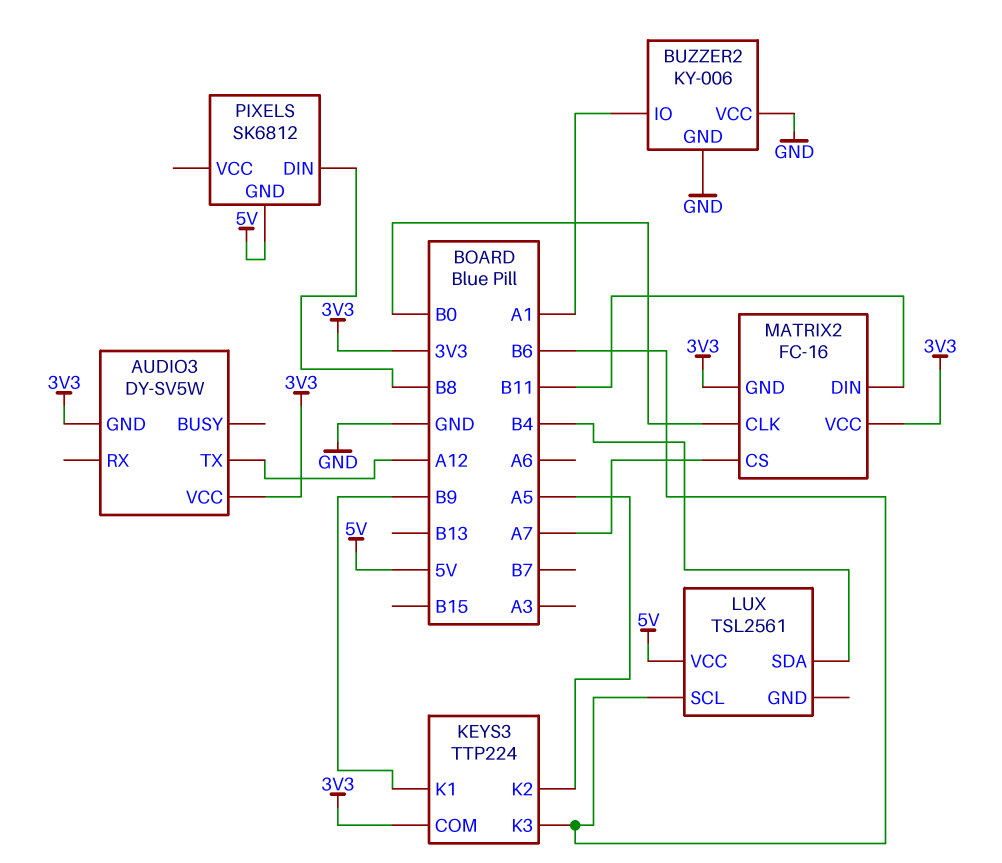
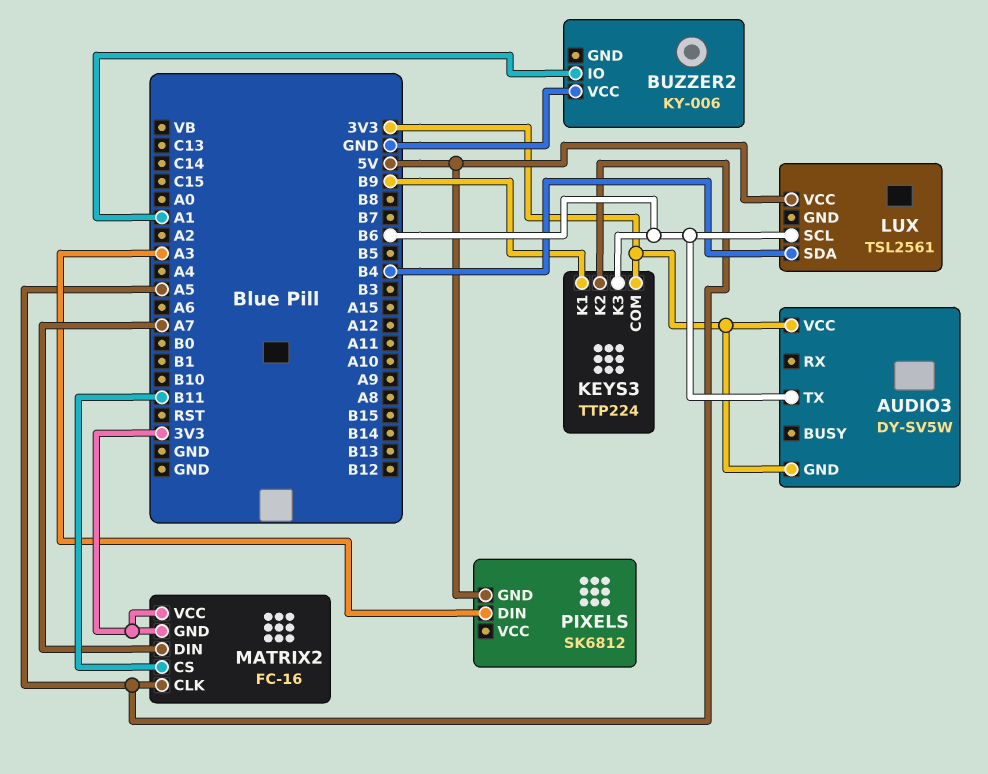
AUDIO3 pin TX: A12 -> B6
BUZZER2 pin GND: GND -> none
MATRIX2 pin CLK: B0 -> A5
MATRIX2 pin CS: A7 -> B11
MATRIX2 pin DIN: B11 -> A7
PIXELS pin DIN: B8 -> A3

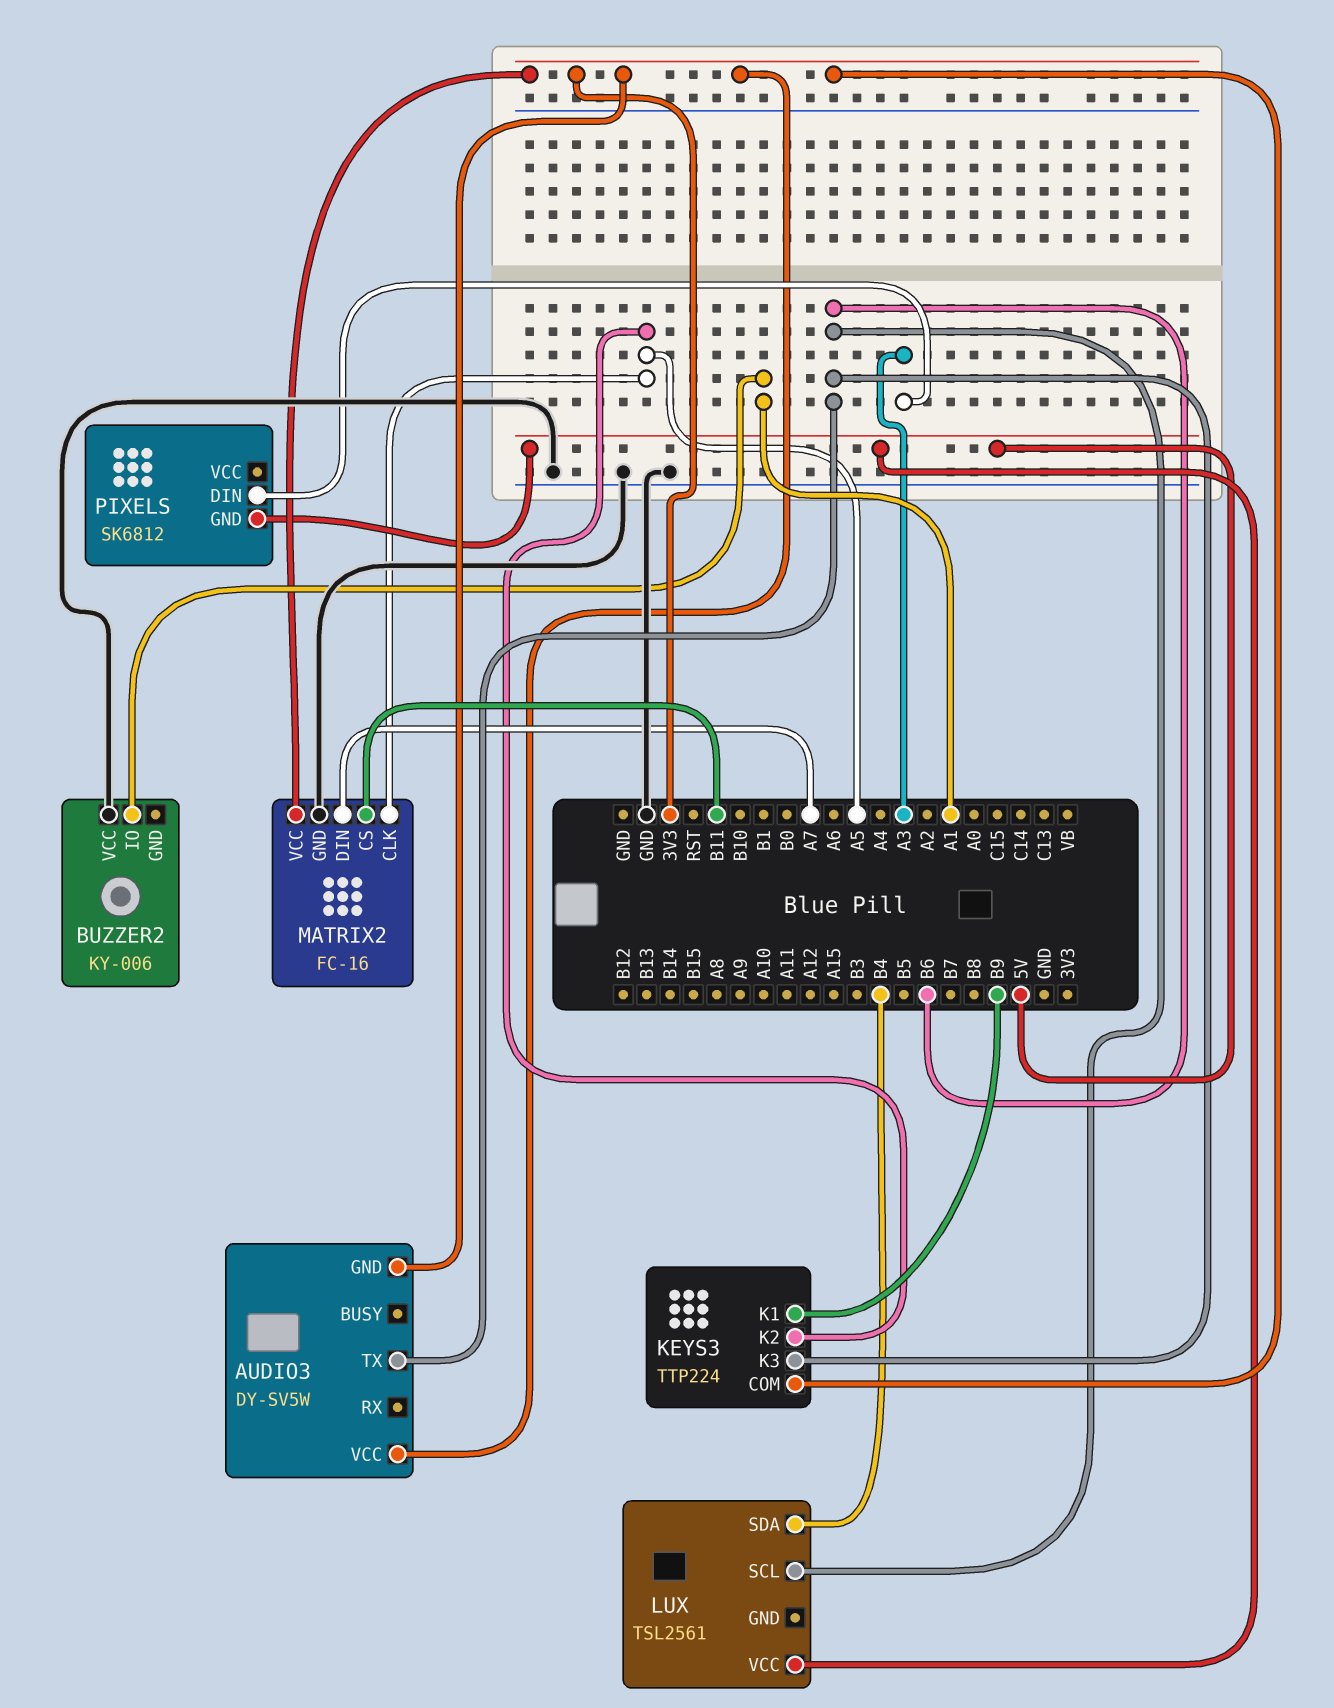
MATRIX2 pin GND: 3V3 -> GND

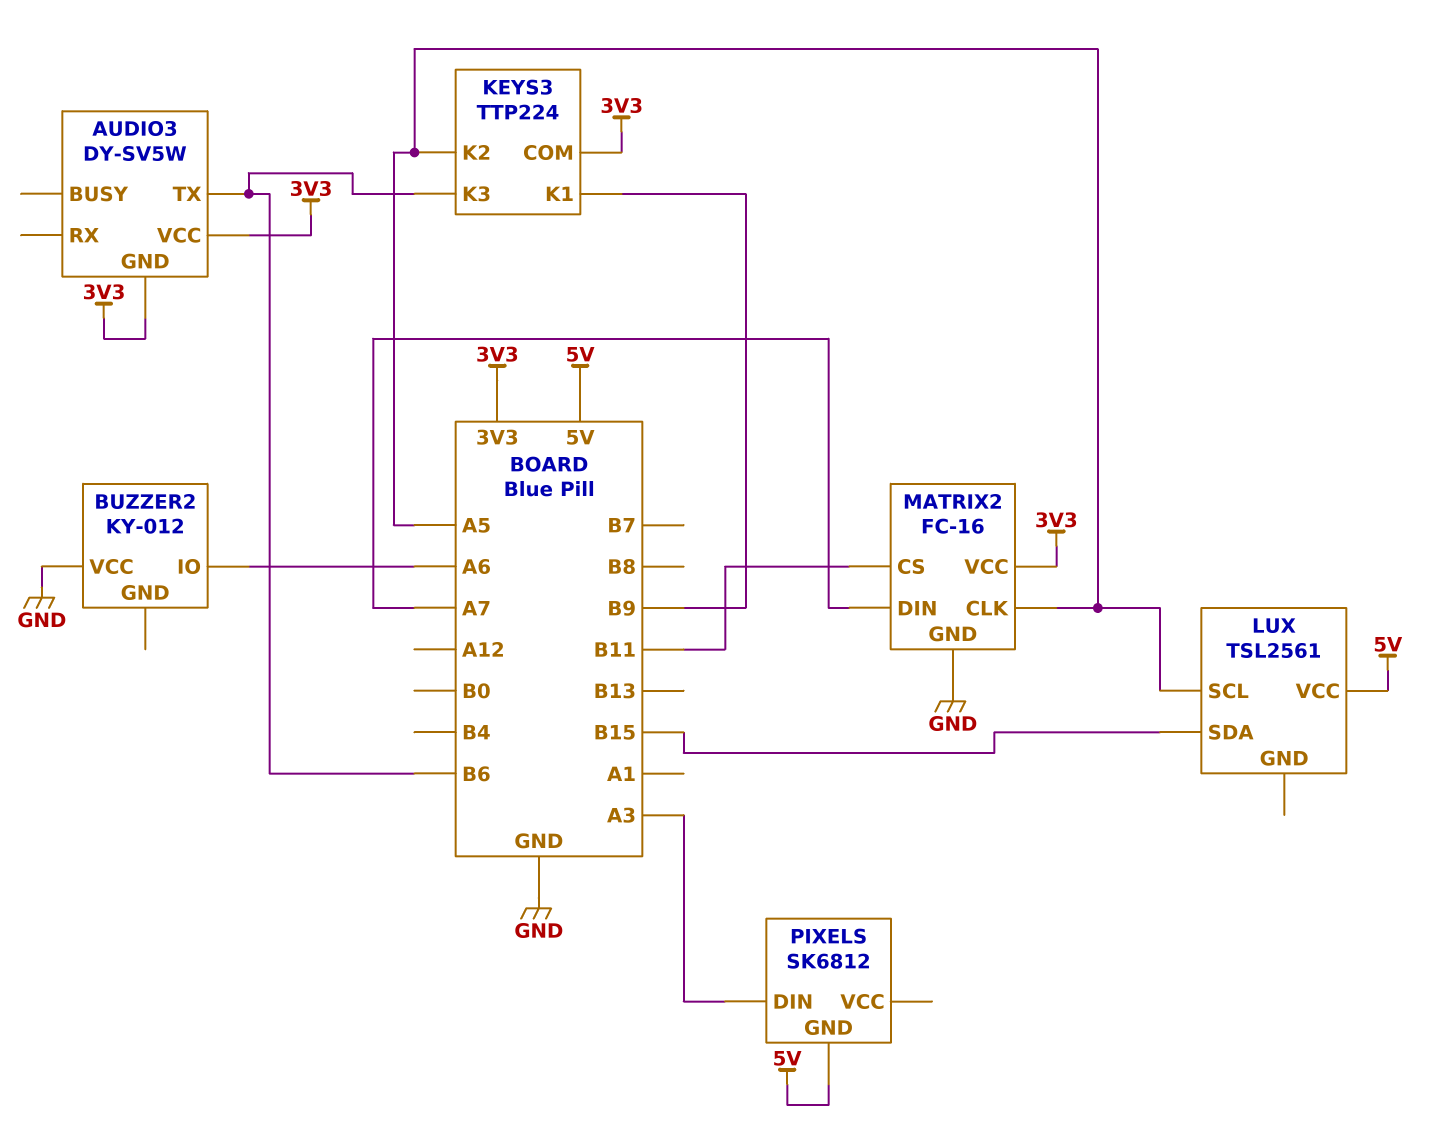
BUZZER2: KY-006 -> KY-012
BUZZER2 pin IO: A1 -> A6
LUX pin SCL: B6 -> A5
LUX pin SDA: B4 -> B15

